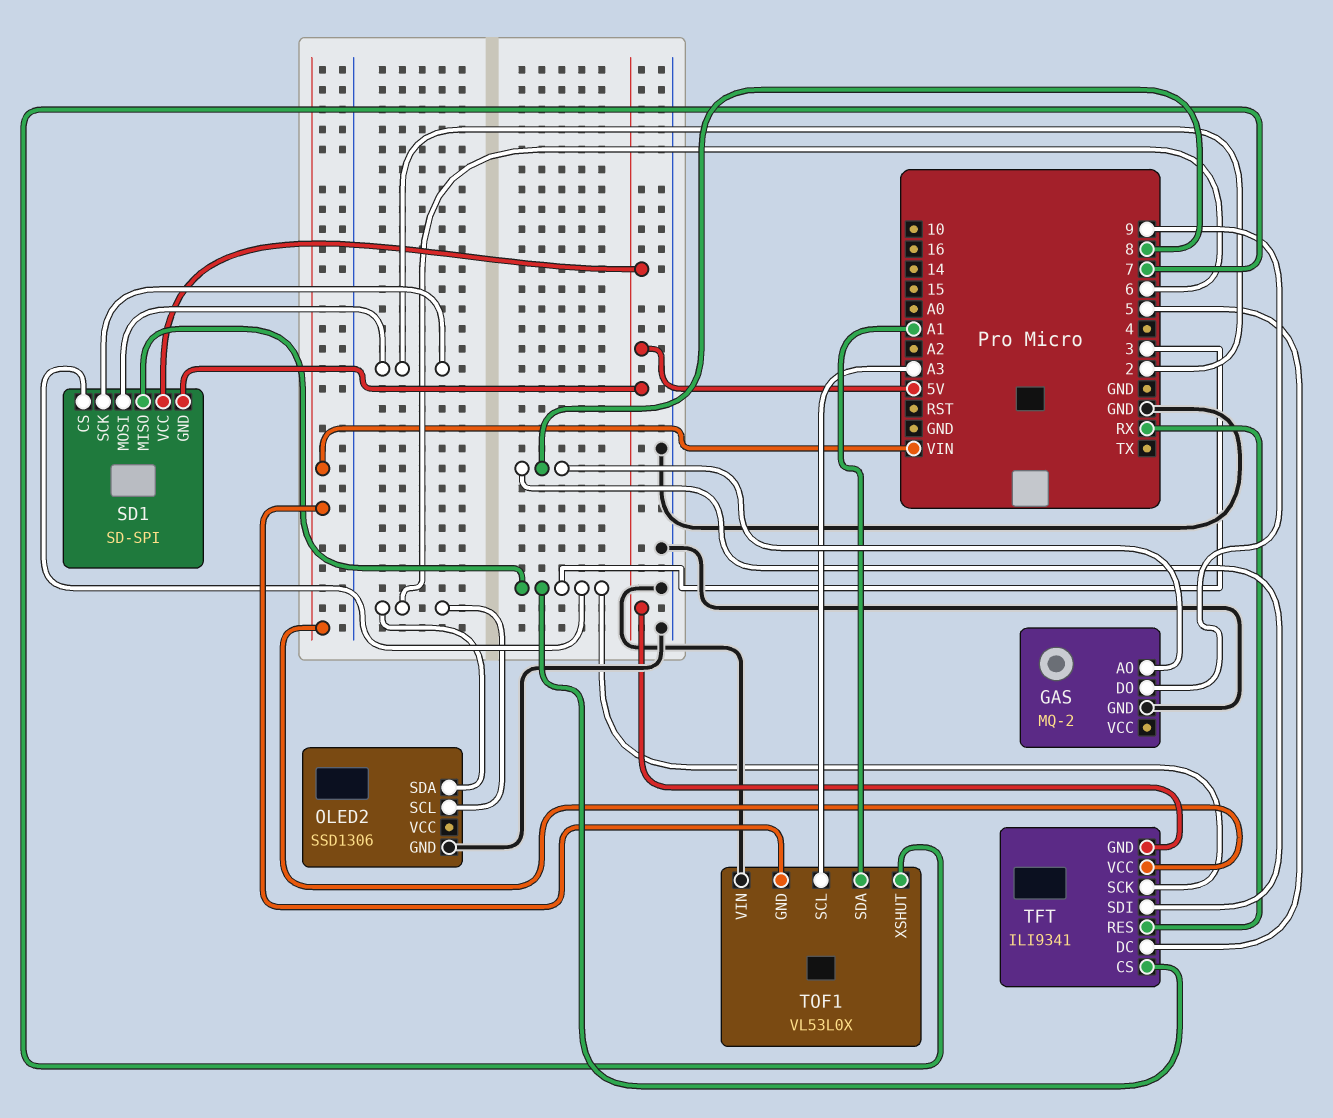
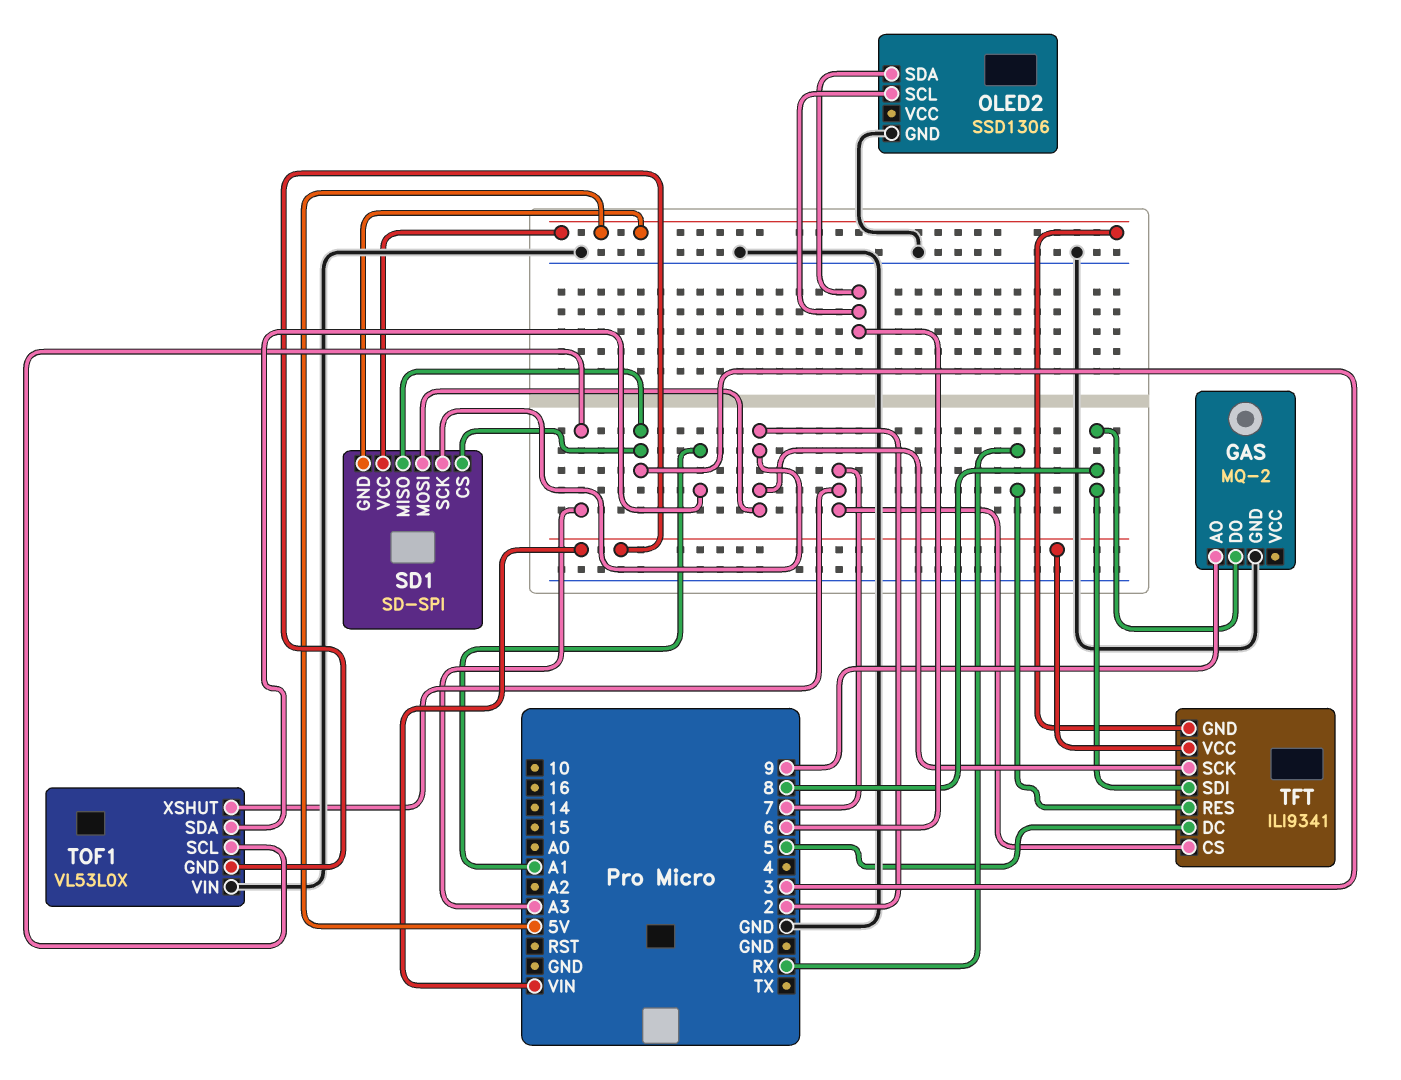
GAS pin AO: 8 -> 9
GAS pin DO: 9 -> 8
TFT pin CS: 3 -> 7
TFT pin SCK: 3 -> 2

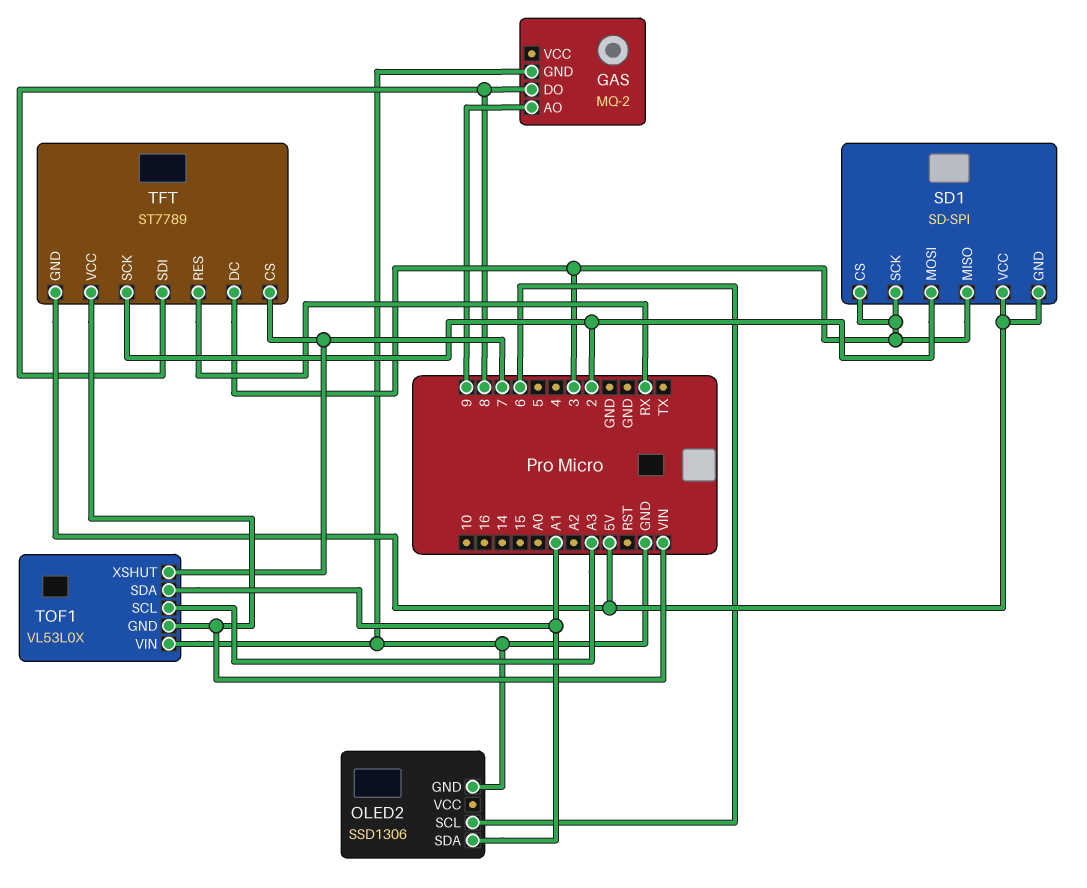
OLED2 pin SDA: 6 -> A1
SD1 pin SCK: 2 -> 3
TFT: ILI9341 -> ST7789
TFT pin DC: 5 -> 3

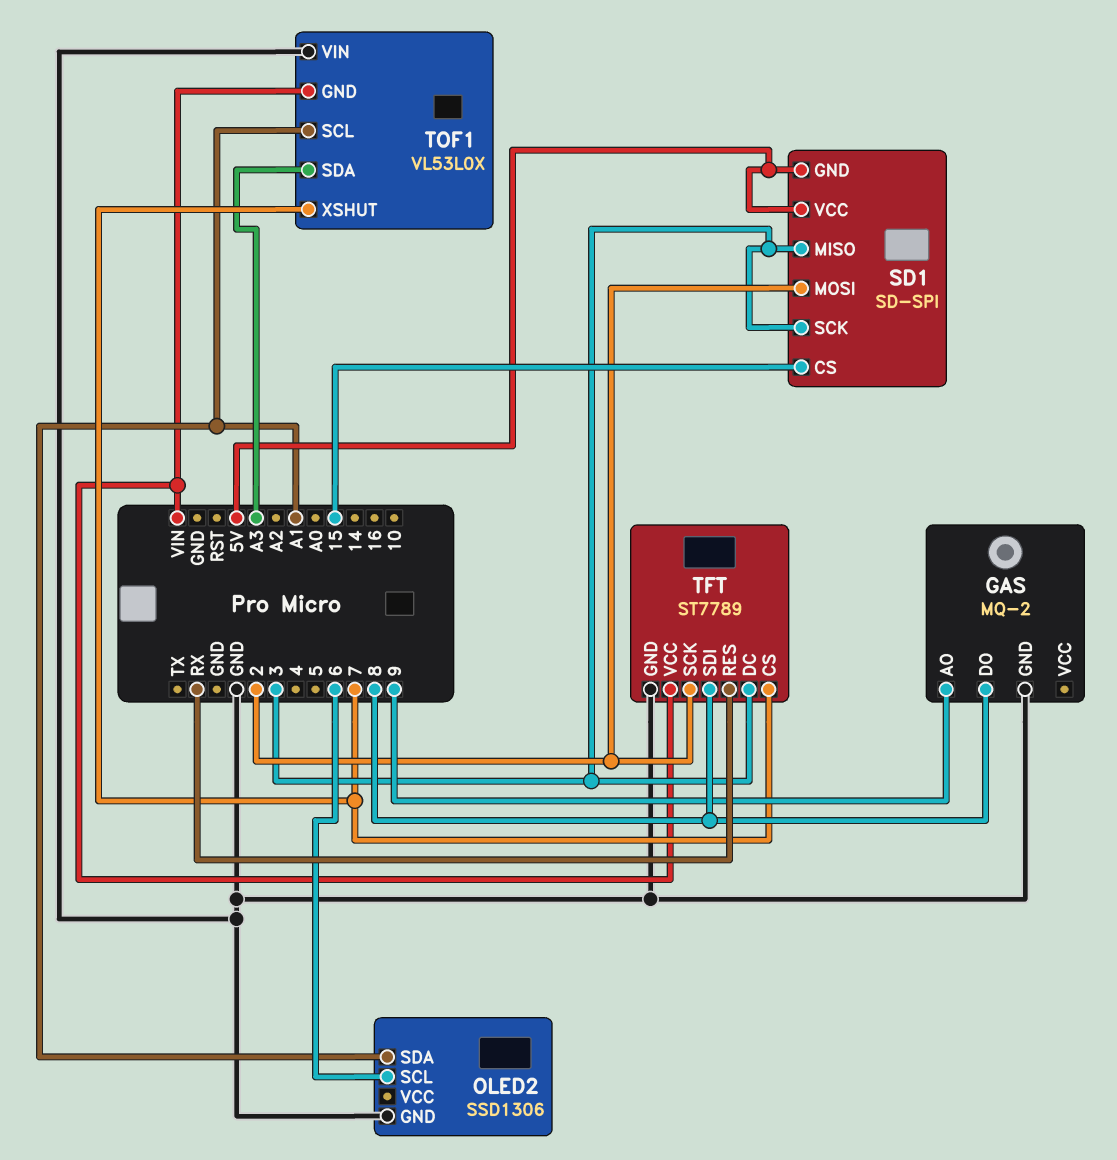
SD1 pin CS: 3 -> 15
TFT pin GND: 5V -> GND
TOF1 pin SCL: A3 -> A1
TOF1 pin SDA: A1 -> A3

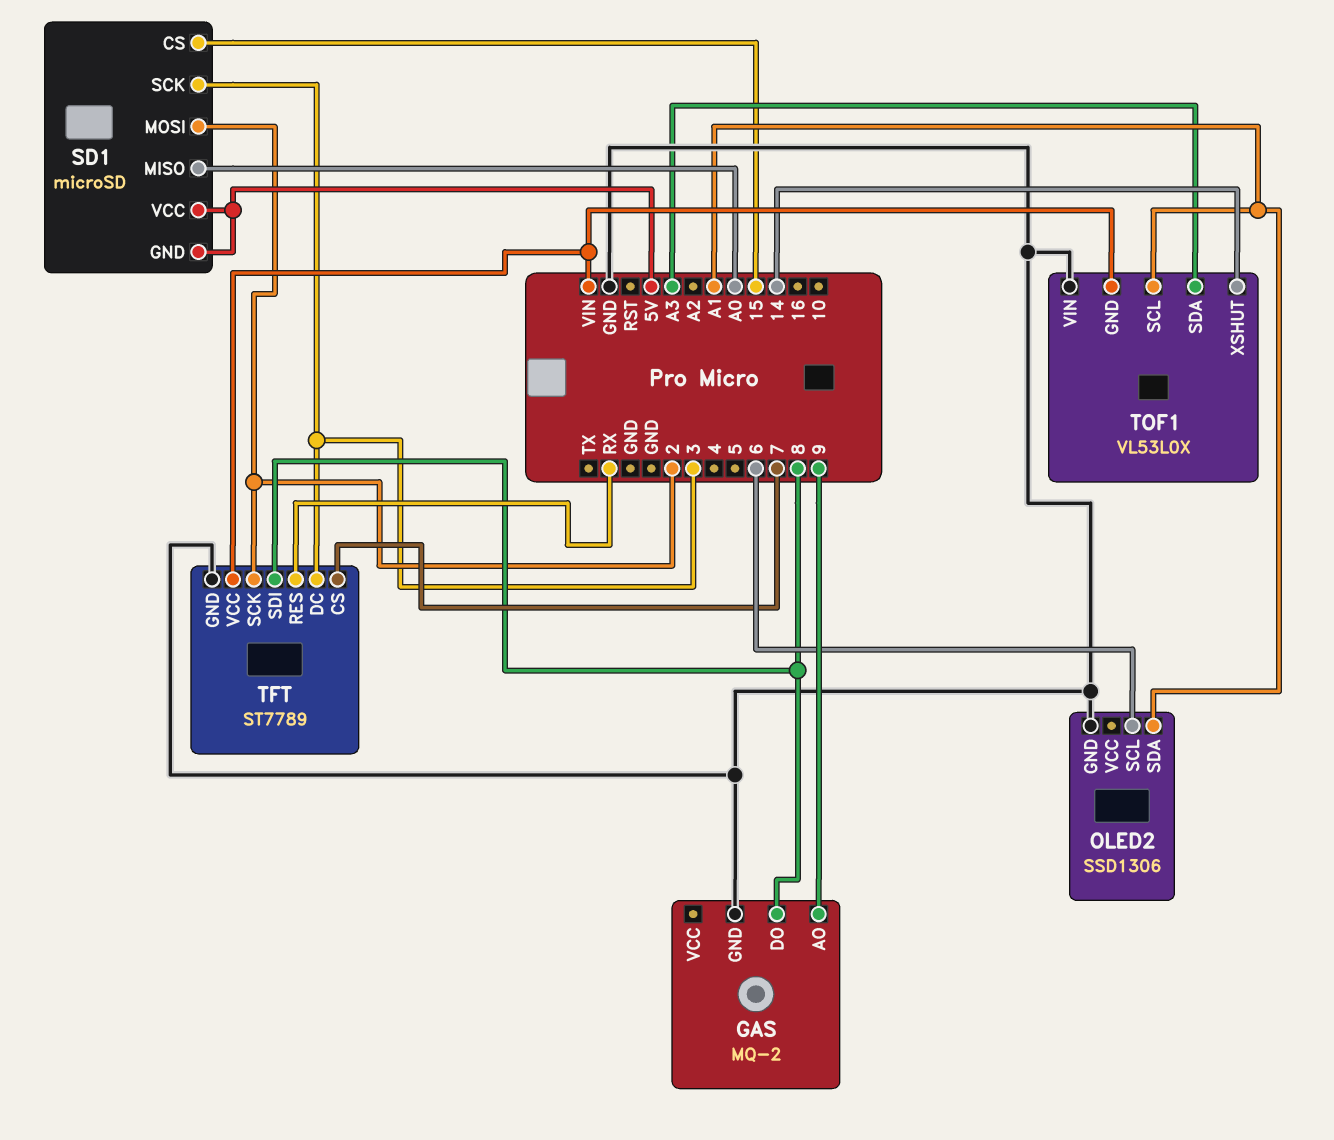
SD1: SD-SPI -> microSD
SD1 pin MISO: 3 -> A0
TOF1 pin XSHUT: 7 -> 14

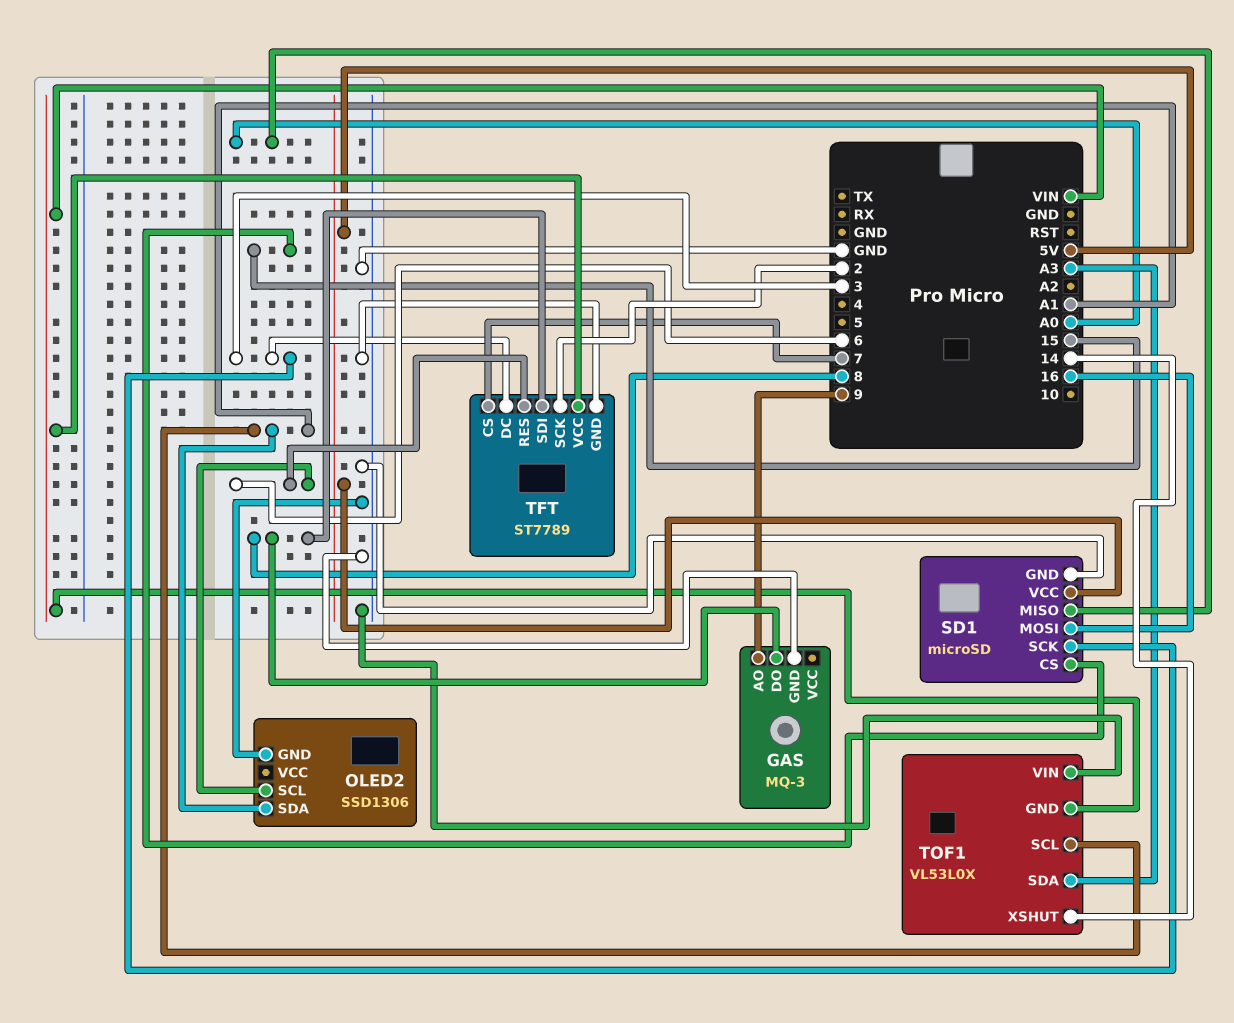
GAS: MQ-2 -> MQ-3
SD1 pin GND: 5V -> GND
SD1 pin MOSI: 2 -> 16
TFT pin RES: RX -> 6

